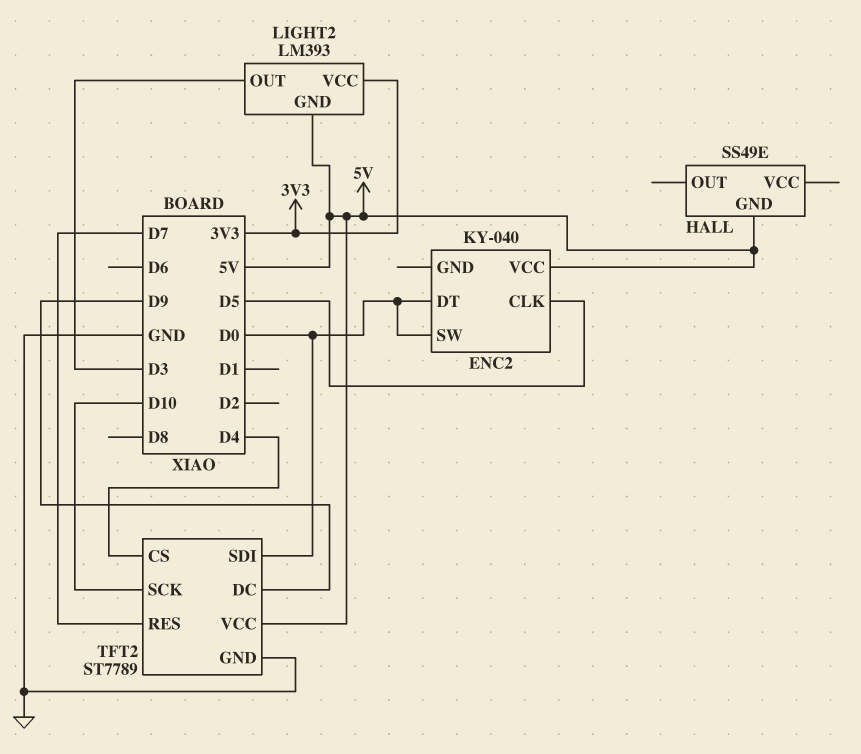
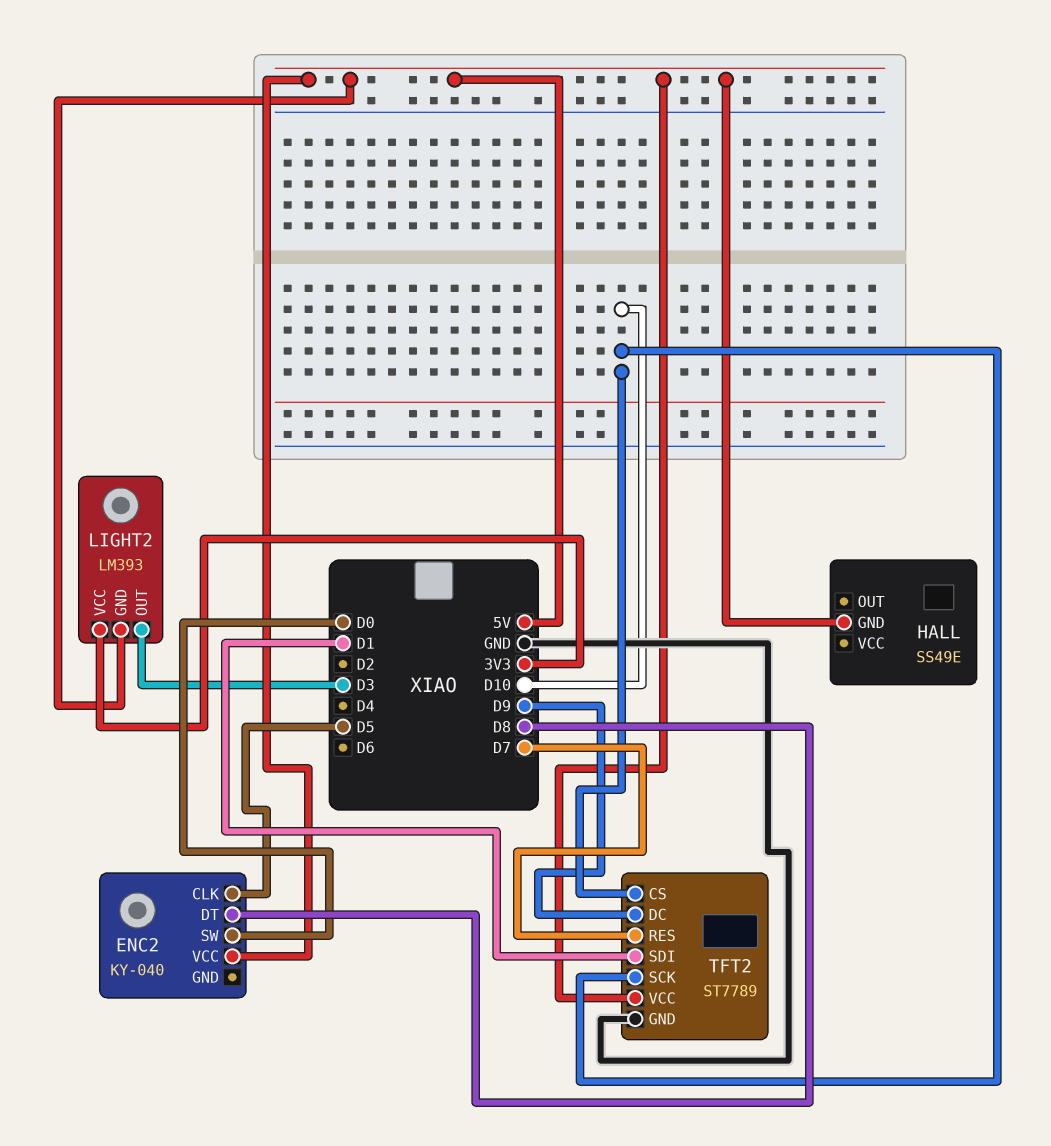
ENC2 pin DT: D0 -> D8
TFT2 pin CS: D4 -> D10
TFT2 pin SDI: D0 -> D1

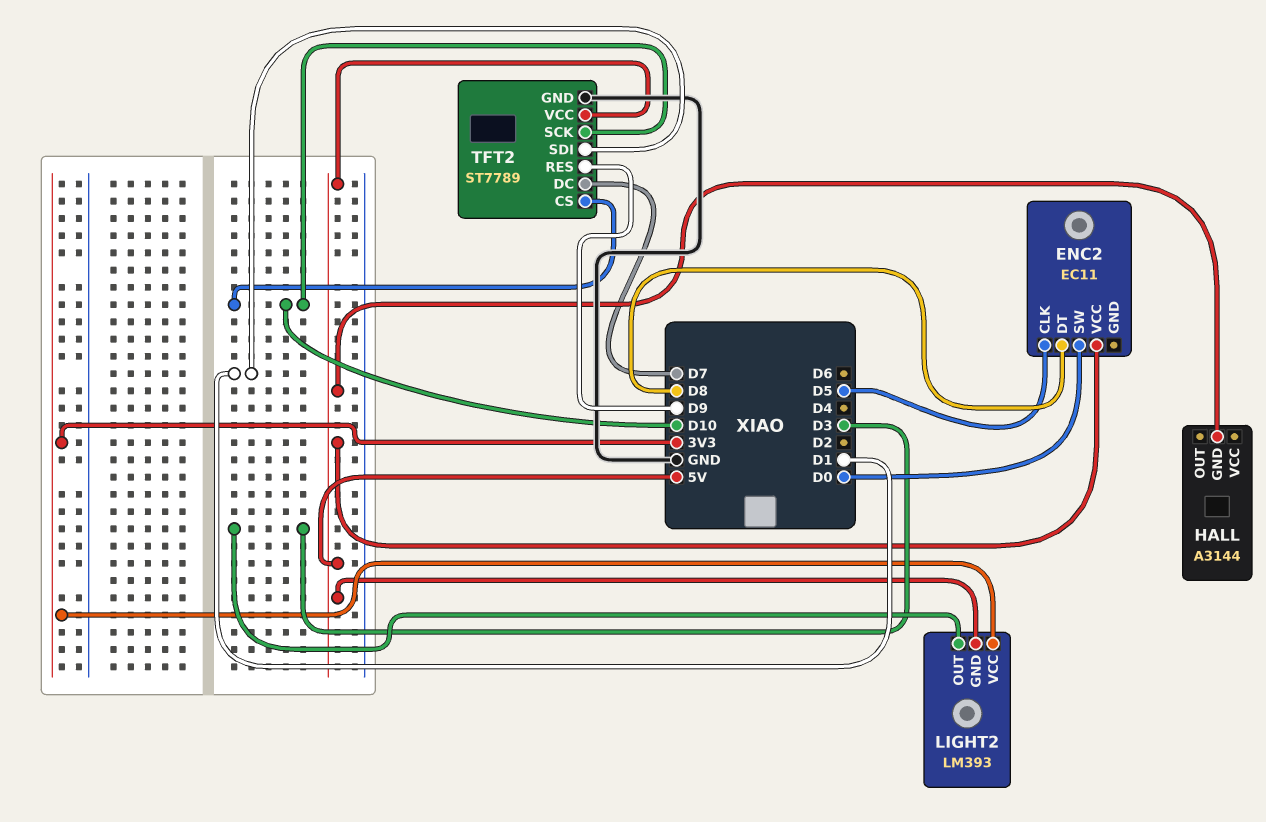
ENC2: KY-040 -> EC11
HALL: SS49E -> A3144
TFT2 pin DC: D9 -> D7
TFT2 pin RES: D7 -> D9

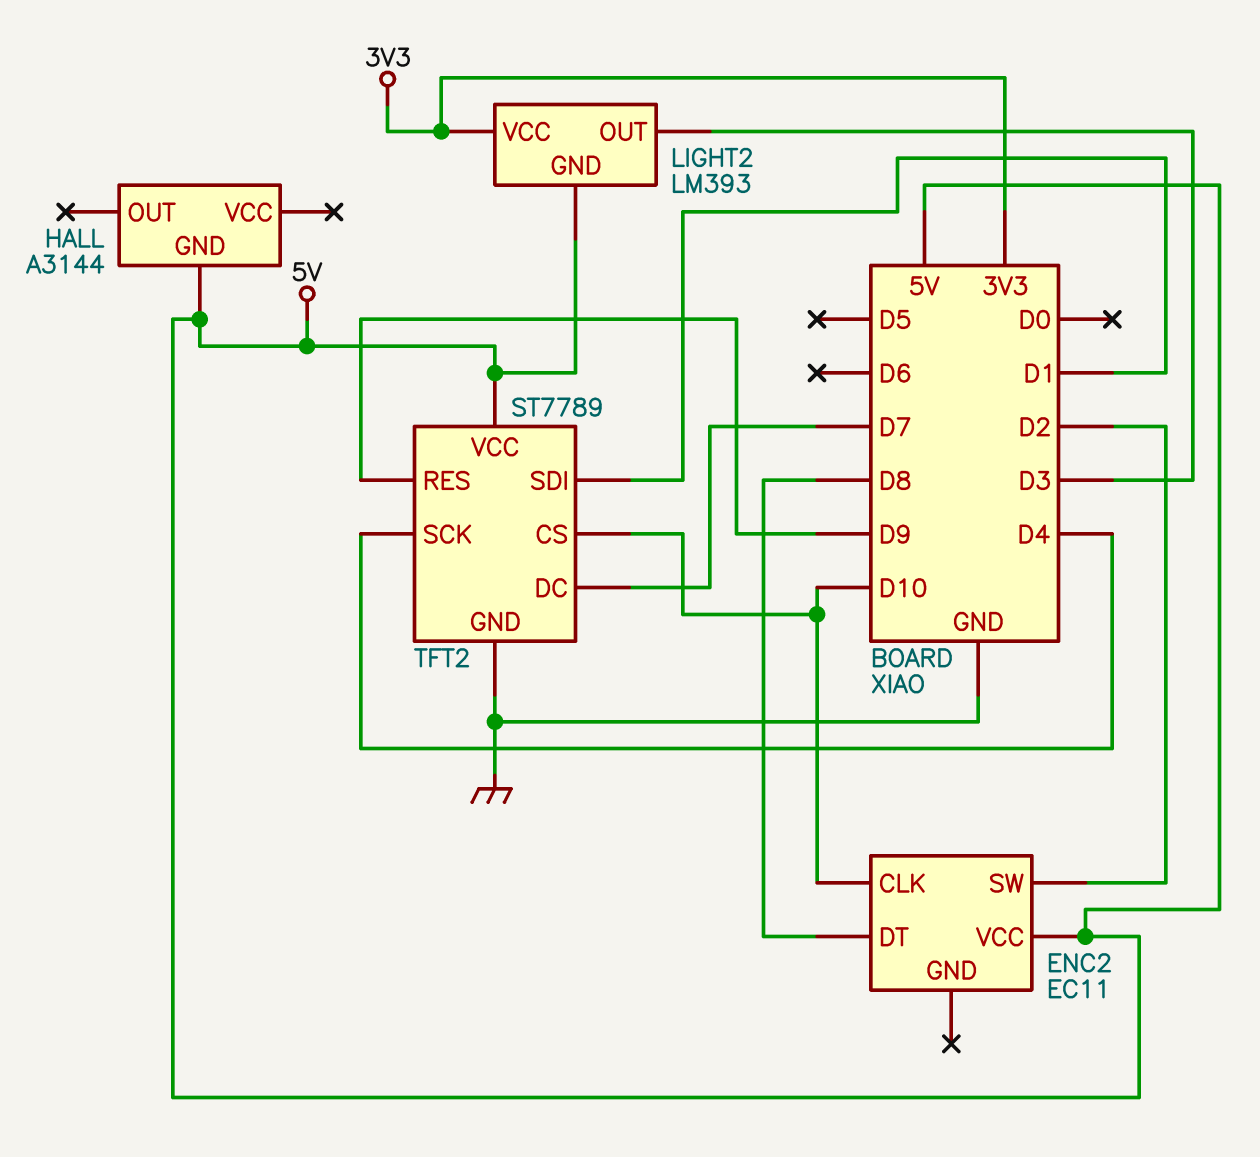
ENC2 pin CLK: D5 -> D10
ENC2 pin SW: D0 -> D2
TFT2 pin SCK: D10 -> D4

